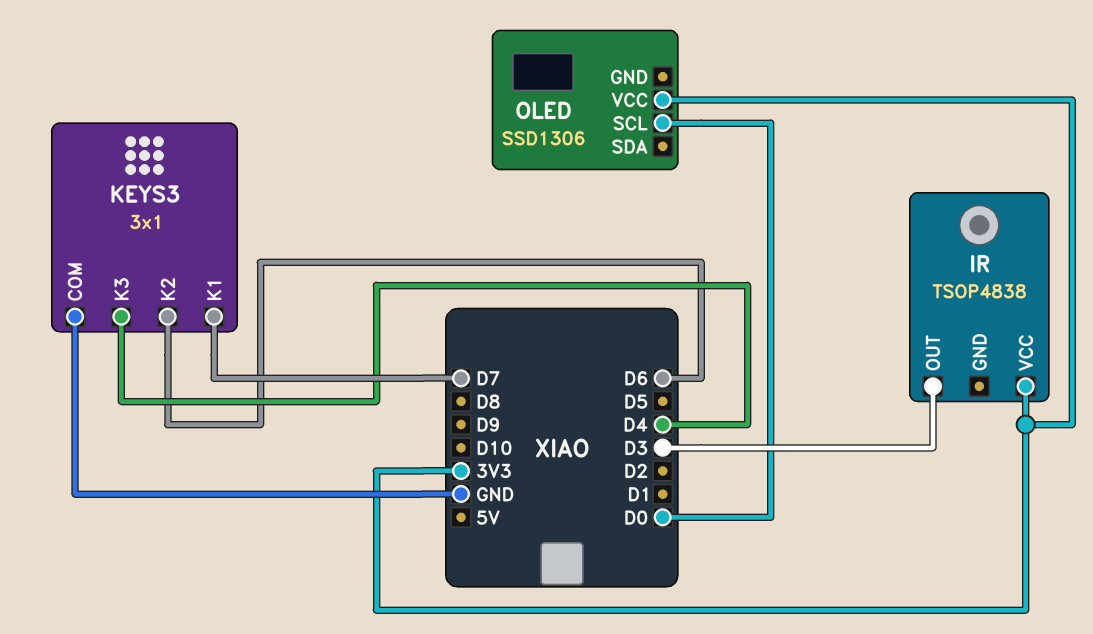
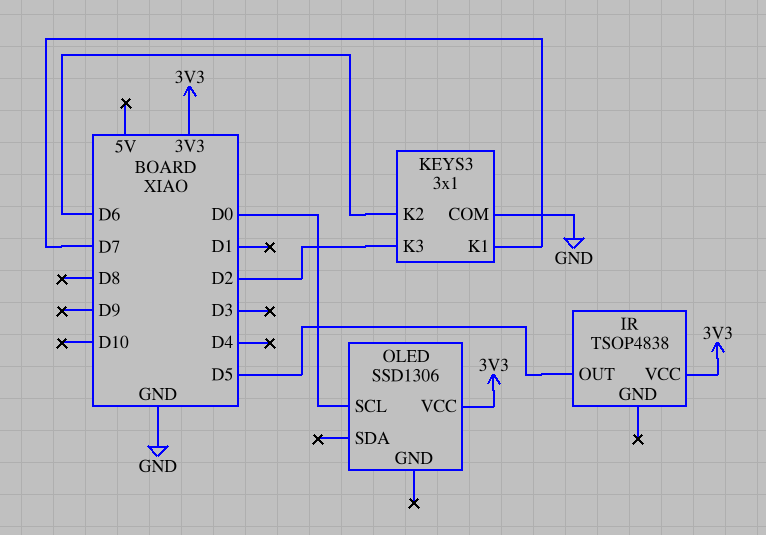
IR pin OUT: D3 -> D5
KEYS3 pin K3: D4 -> D2

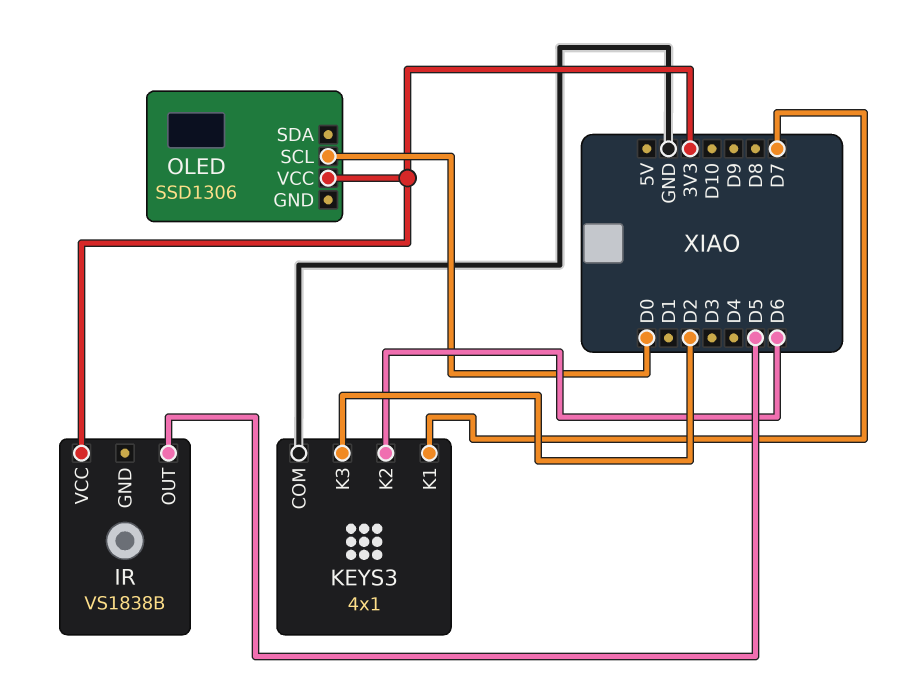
IR: TSOP4838 -> VS1838B
KEYS3: 3x1 -> 4x1

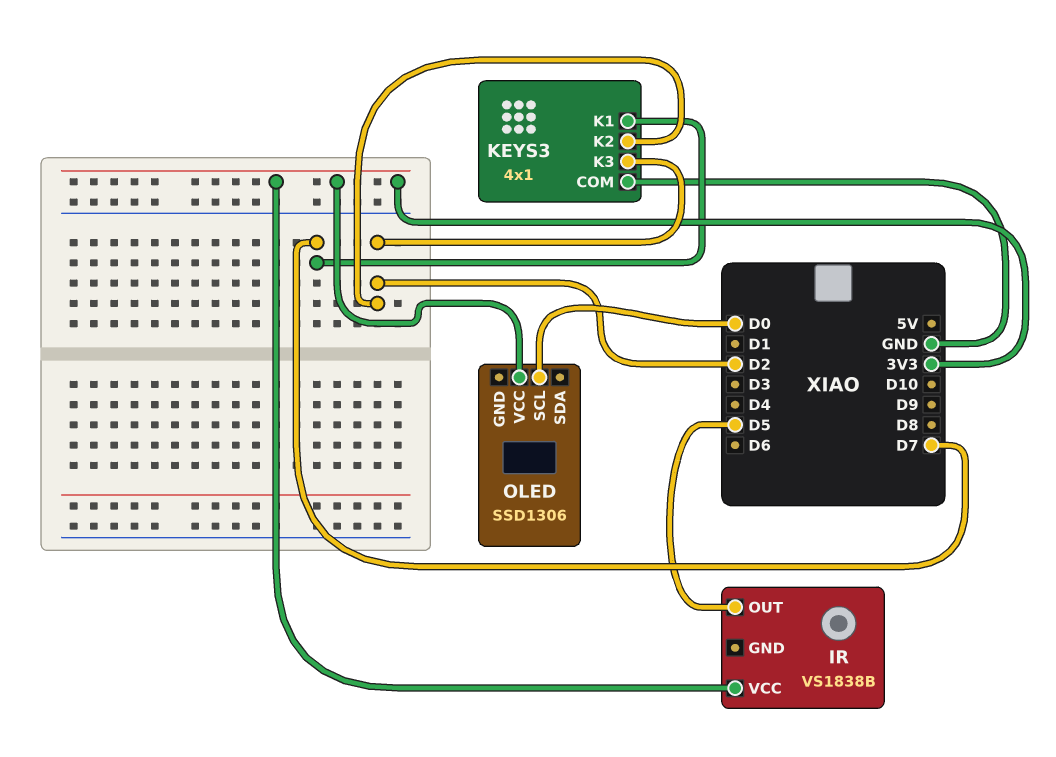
KEYS3 pin K2: D6 -> D2

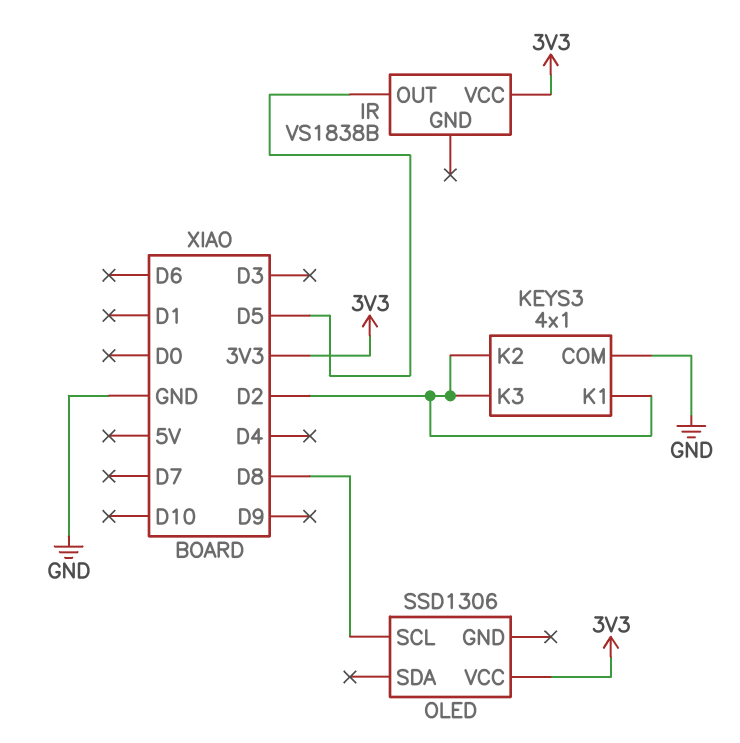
KEYS3 pin K1: D7 -> D2
OLED pin SCL: D0 -> D8

